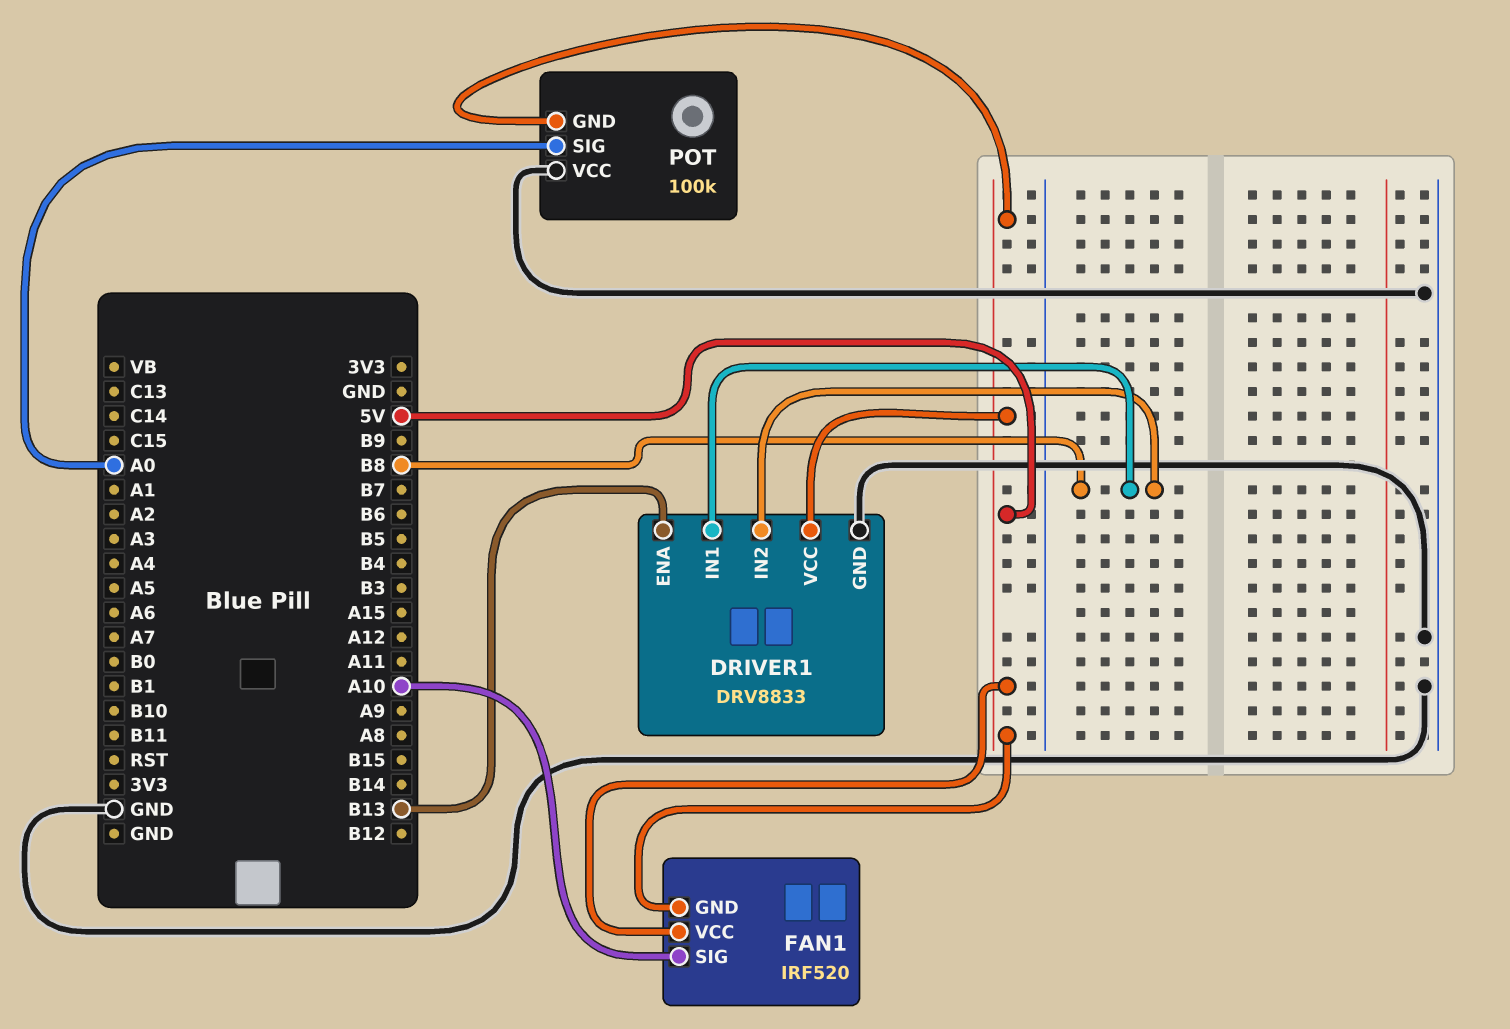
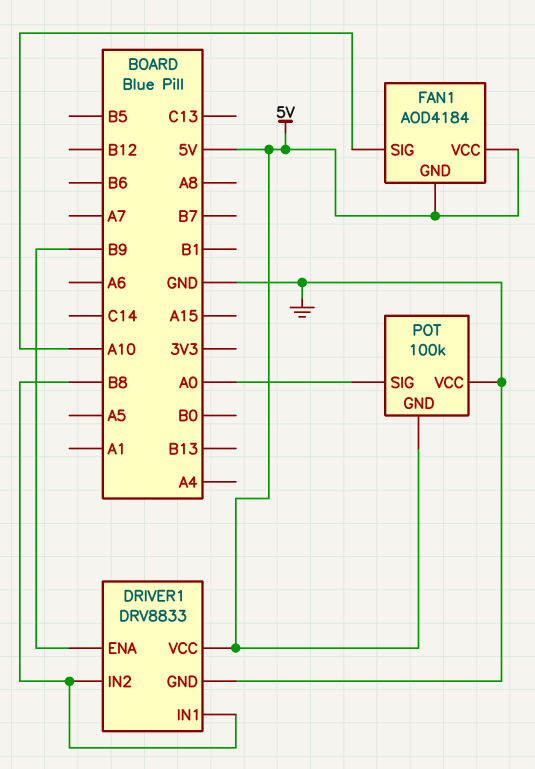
DRIVER1 pin ENA: B13 -> B9
FAN1: IRF520 -> AOD4184

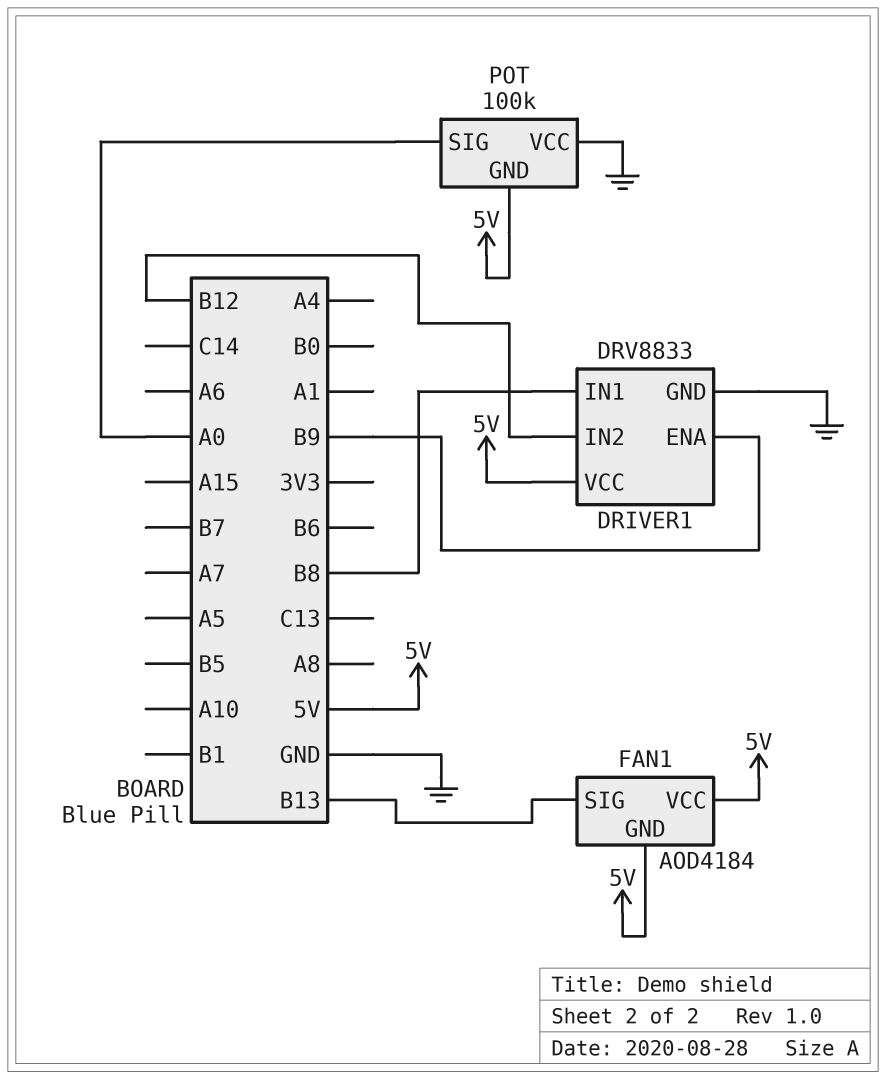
DRIVER1 pin IN2: B8 -> B12
FAN1 pin SIG: A10 -> B13

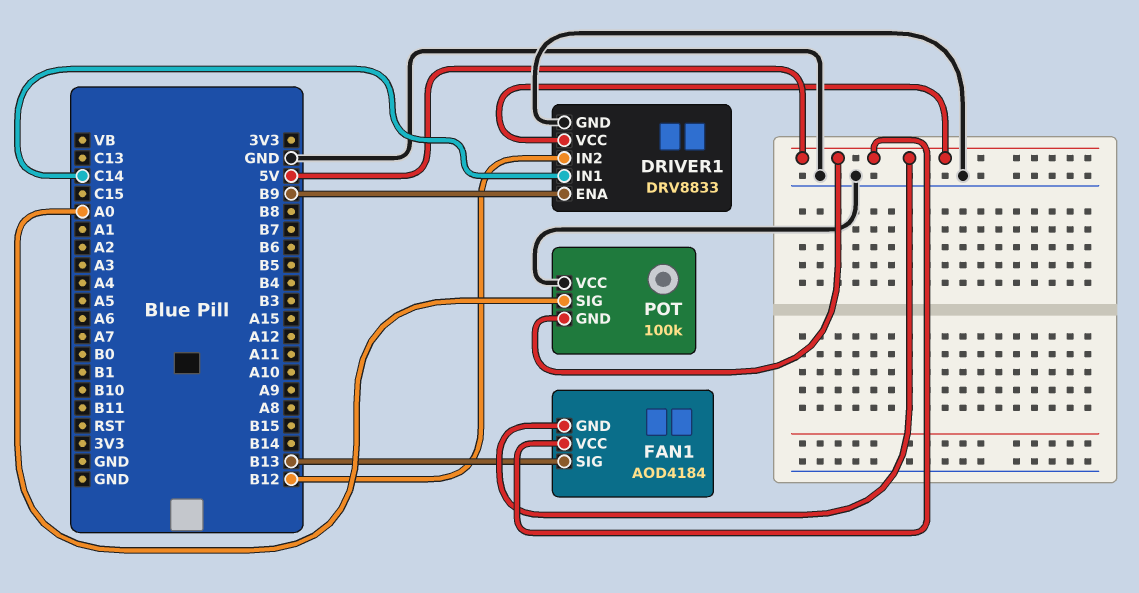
DRIVER1 pin IN1: B8 -> C14

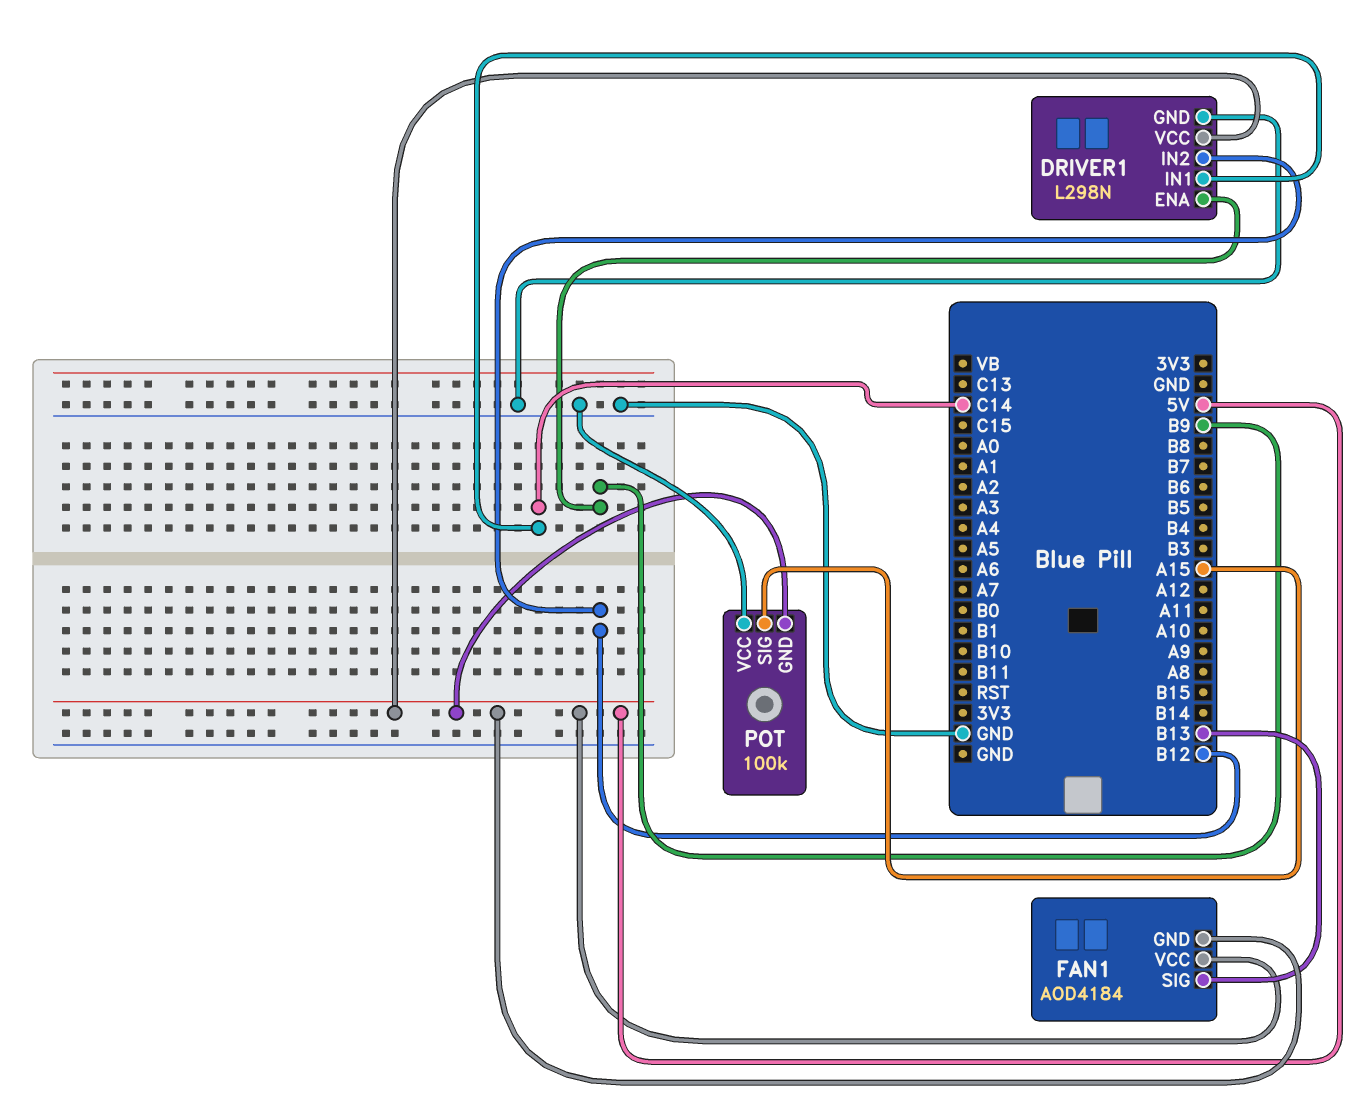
DRIVER1: DRV8833 -> L298N
POT pin SIG: A0 -> A15

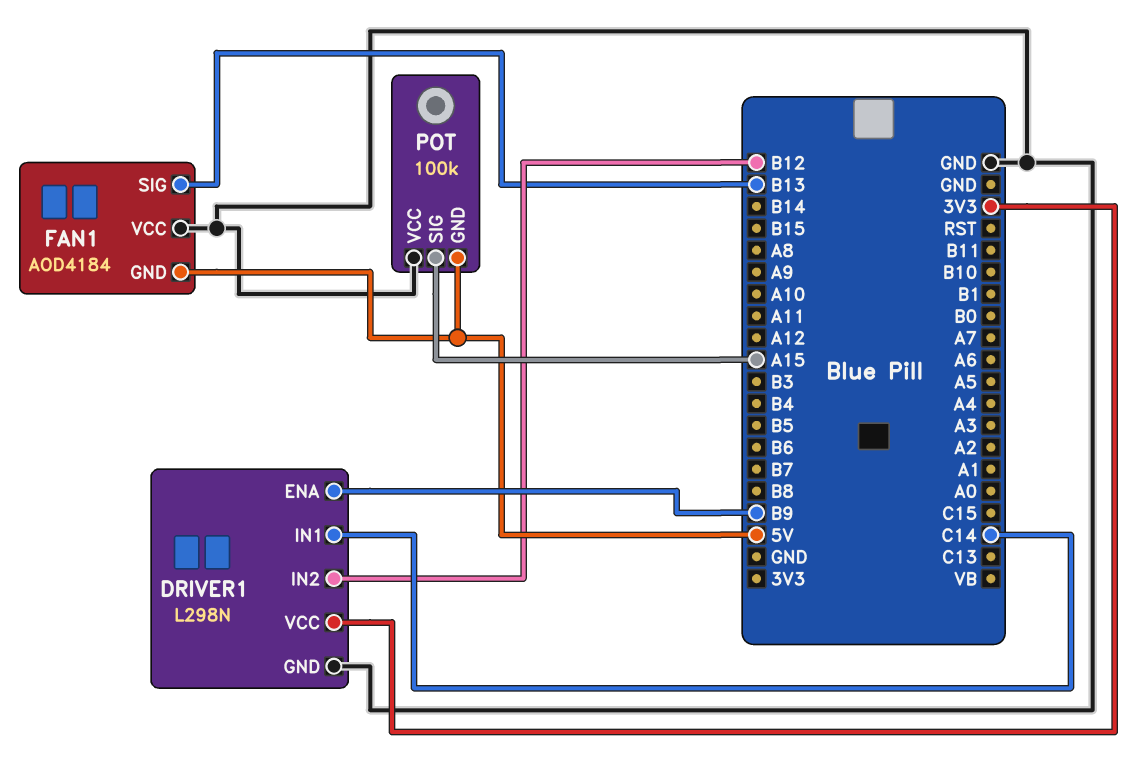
DRIVER1 pin VCC: 5V -> 3V3
FAN1 pin VCC: 5V -> GND

